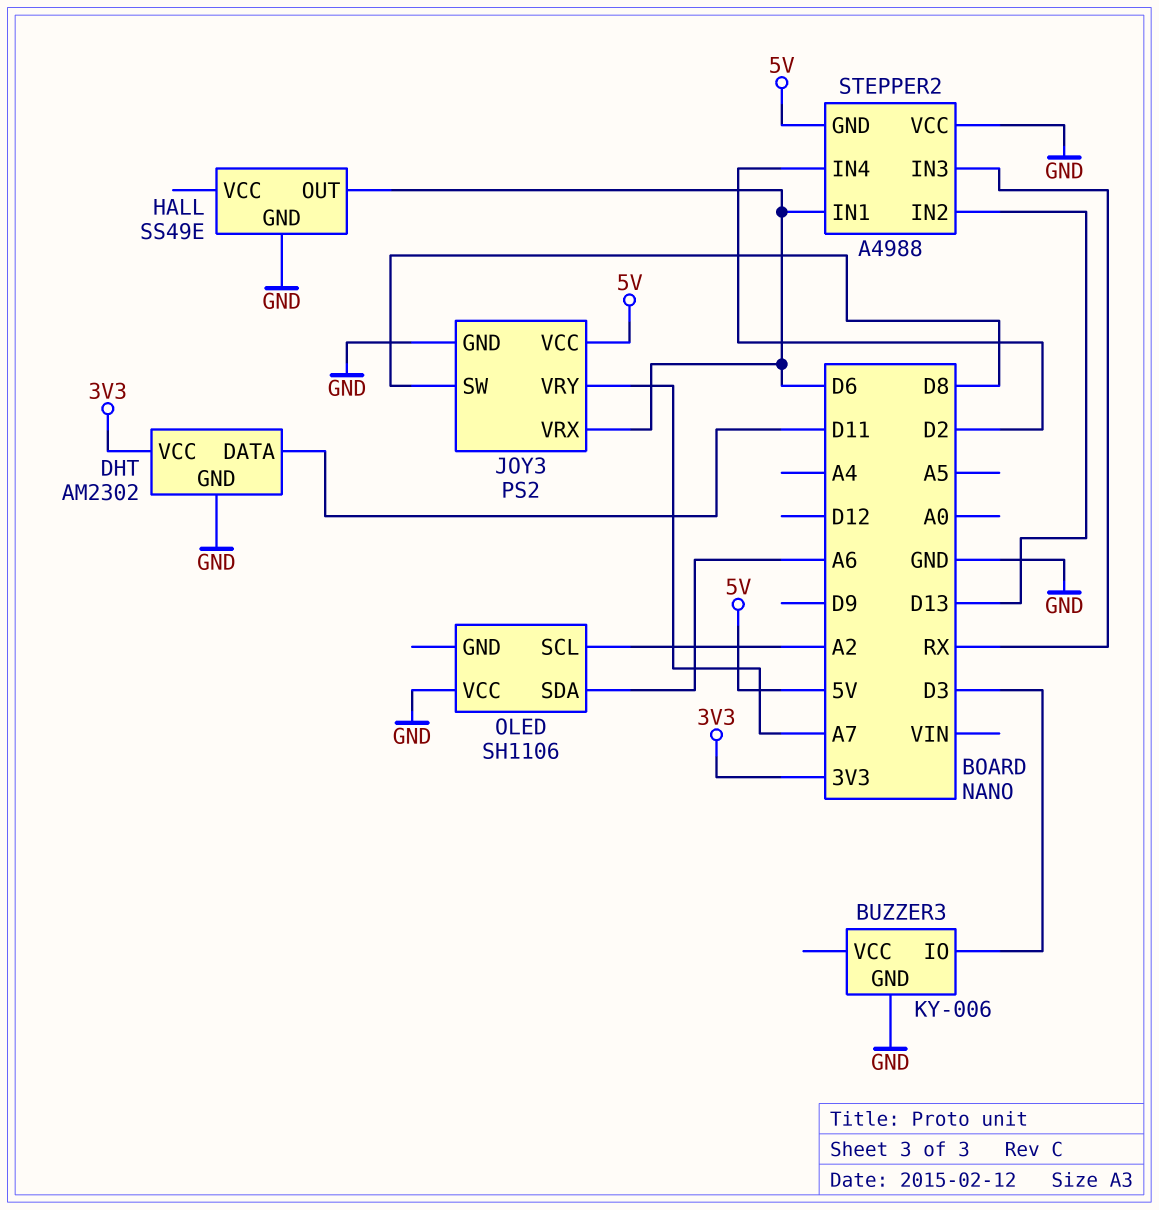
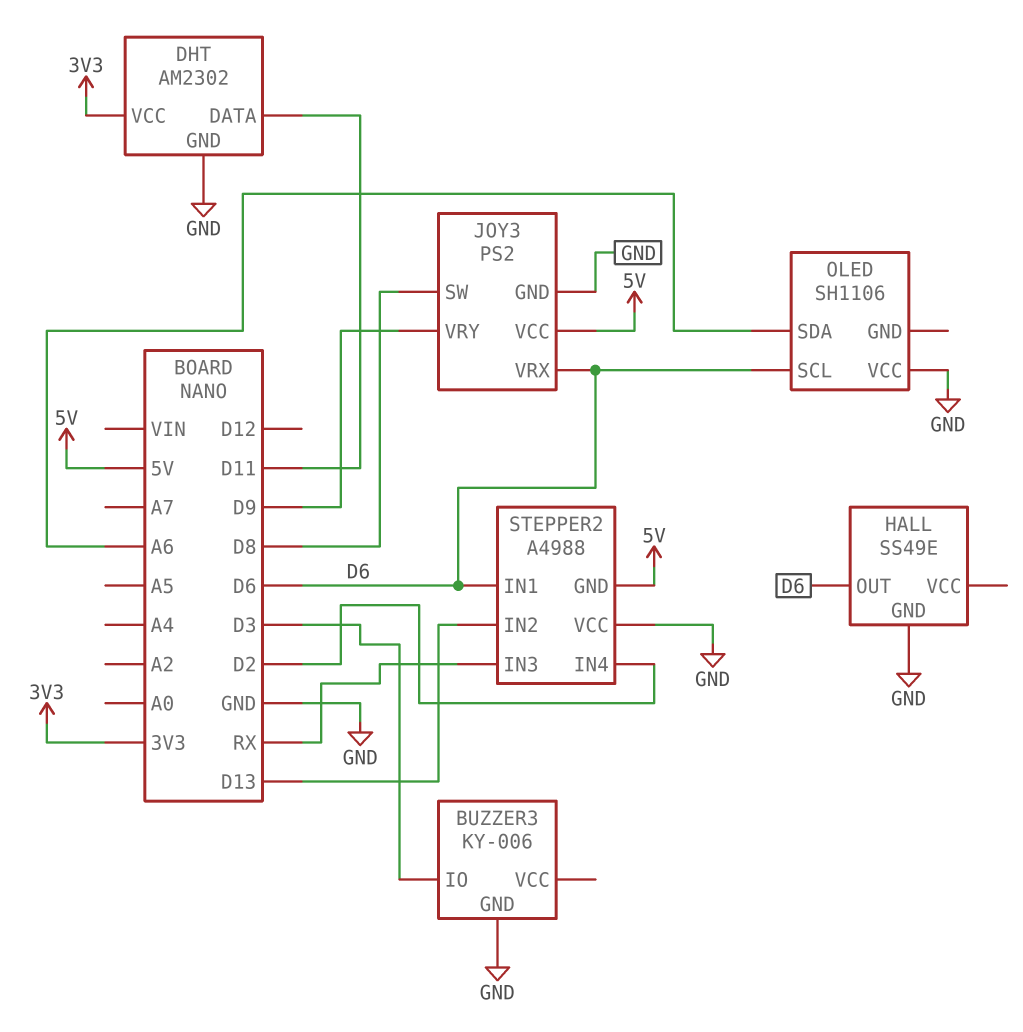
JOY3 pin VRY: A7 -> D9
OLED pin SCL: A2 -> D6

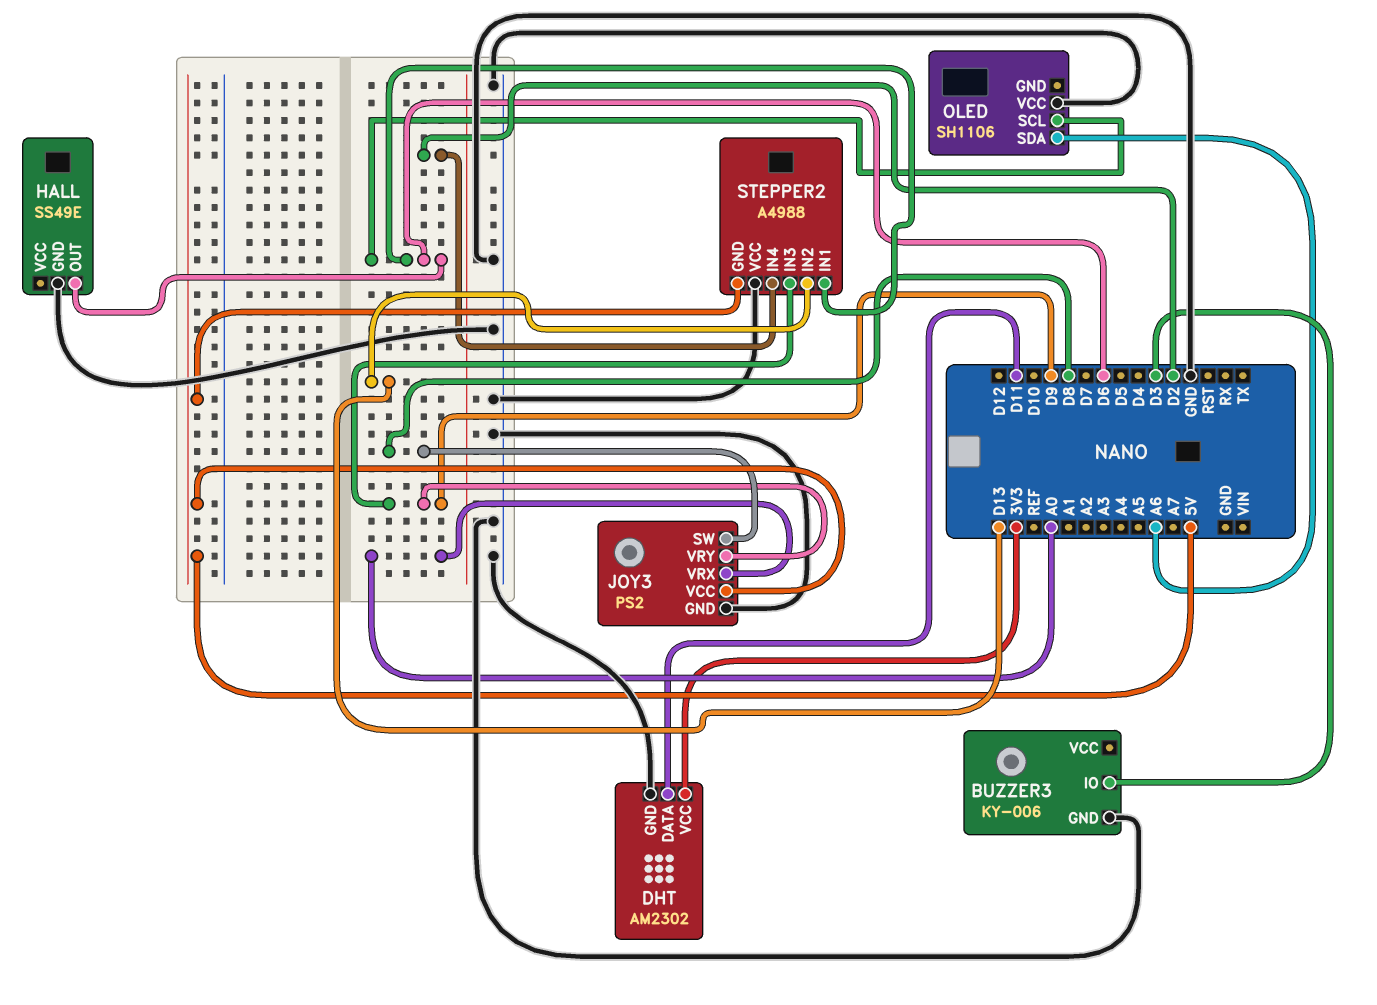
JOY3 pin VRX: D6 -> A0
STEPPER2 pin IN3: RX -> D9

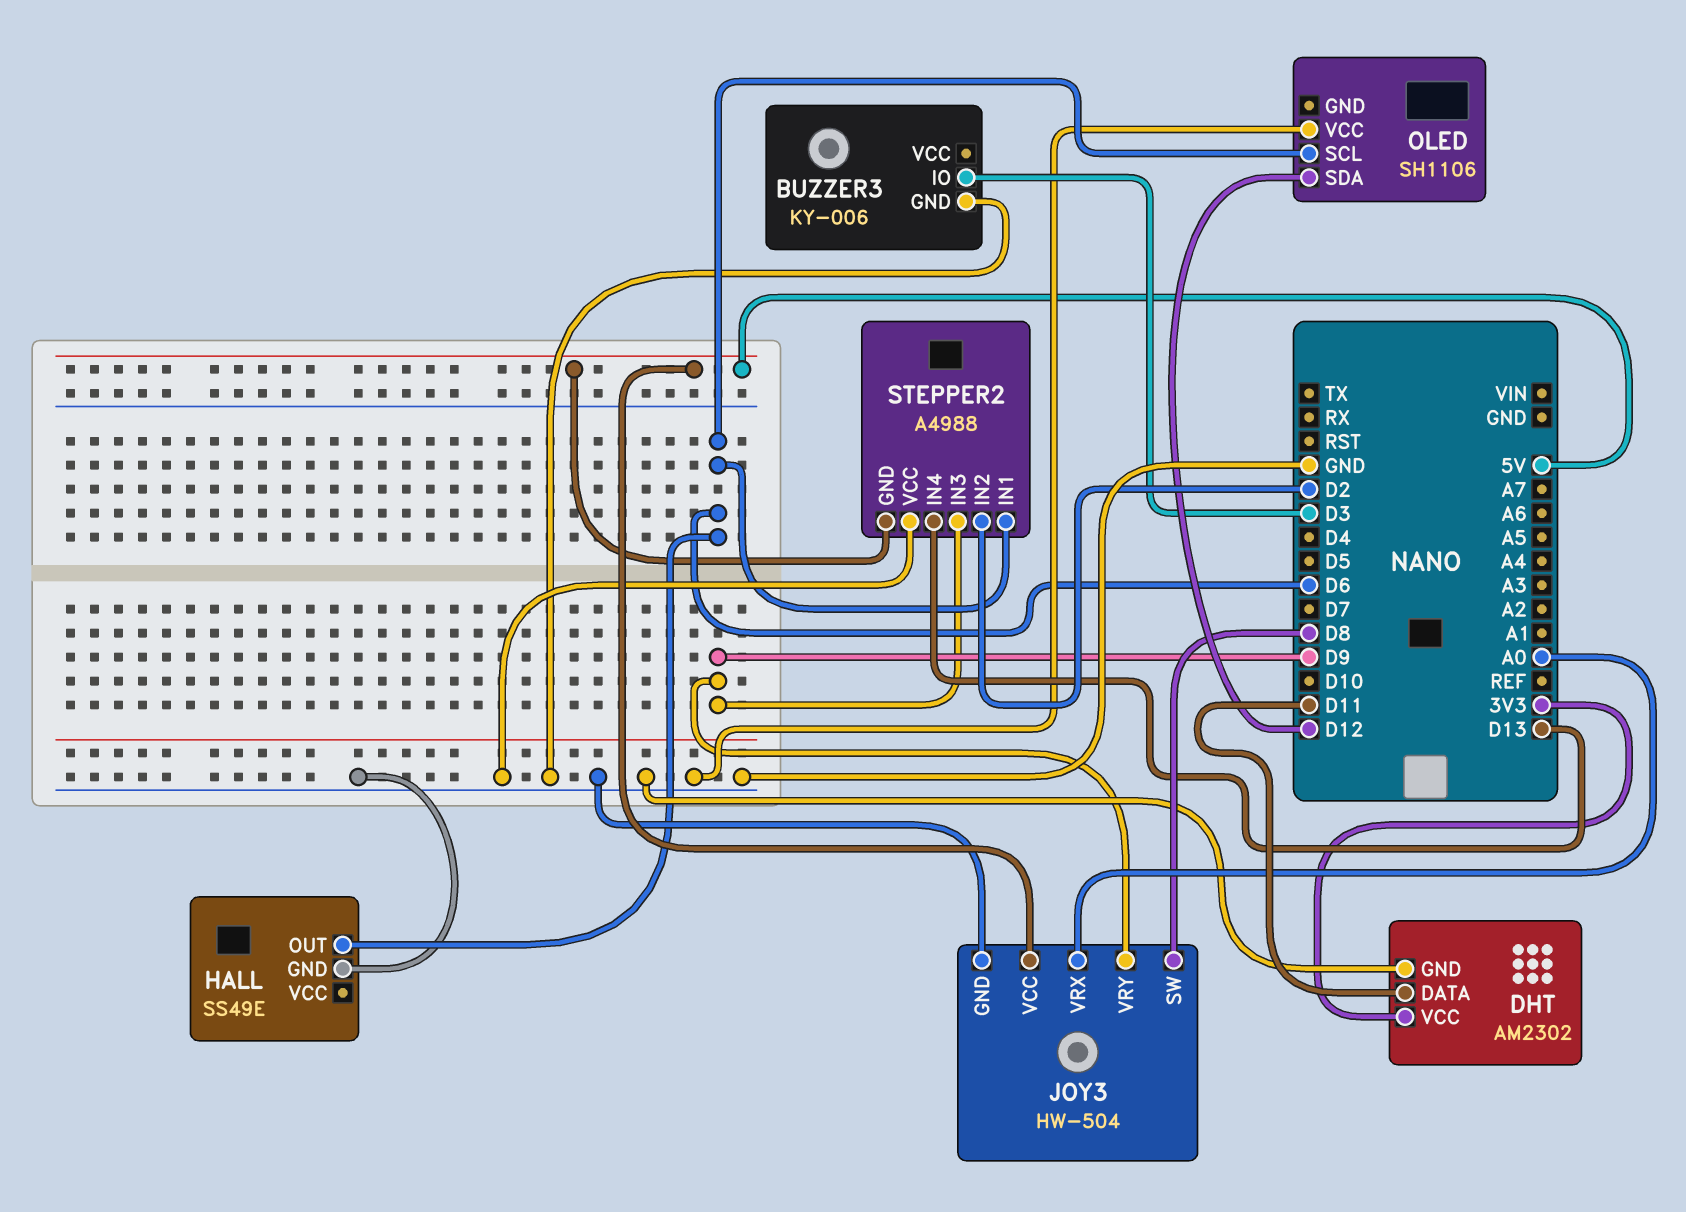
JOY3: PS2 -> HW-504
OLED pin SDA: A6 -> D12
STEPPER2 pin IN2: D13 -> D2
STEPPER2 pin IN4: D2 -> D13

